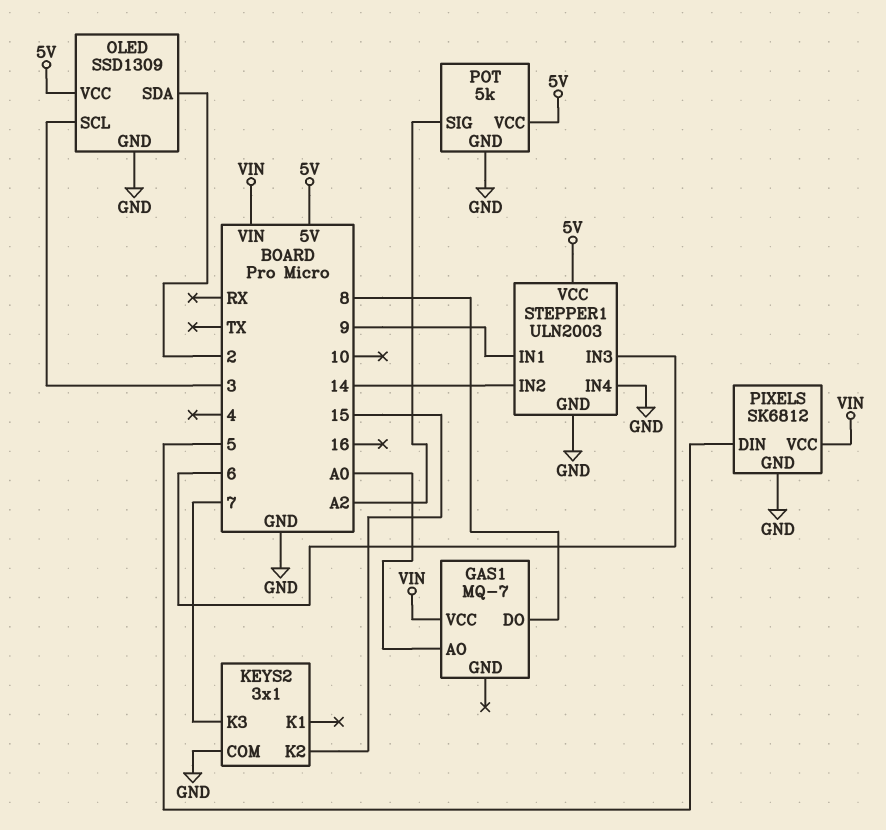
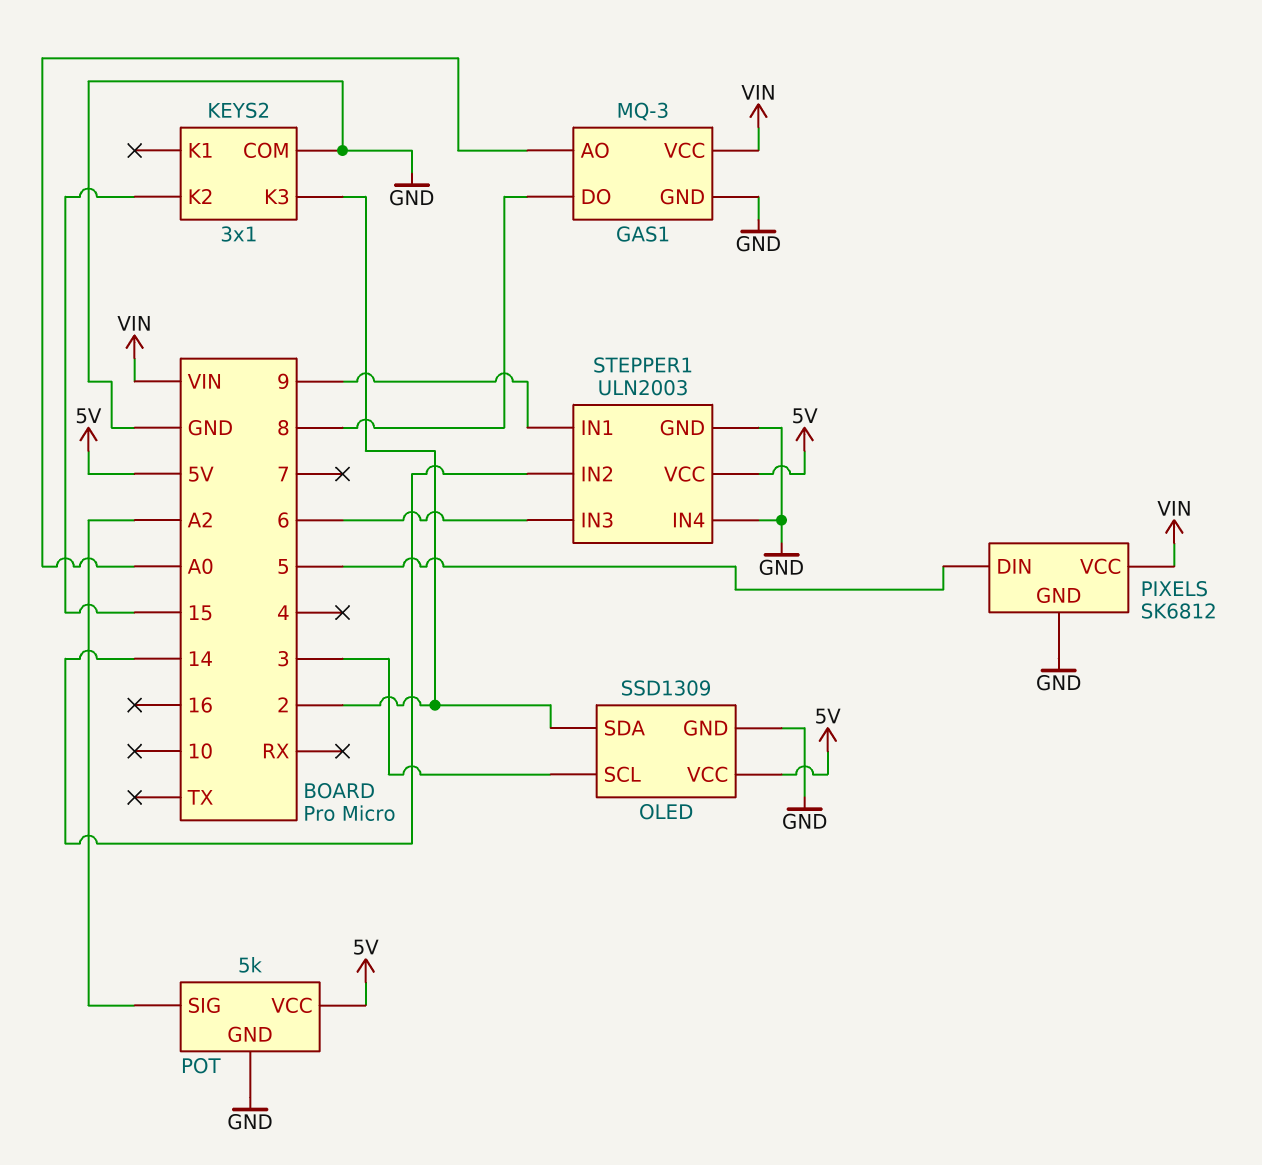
GAS1: MQ-7 -> MQ-3
GAS1 pin GND: none -> GND
KEYS2 pin K3: 7 -> 2

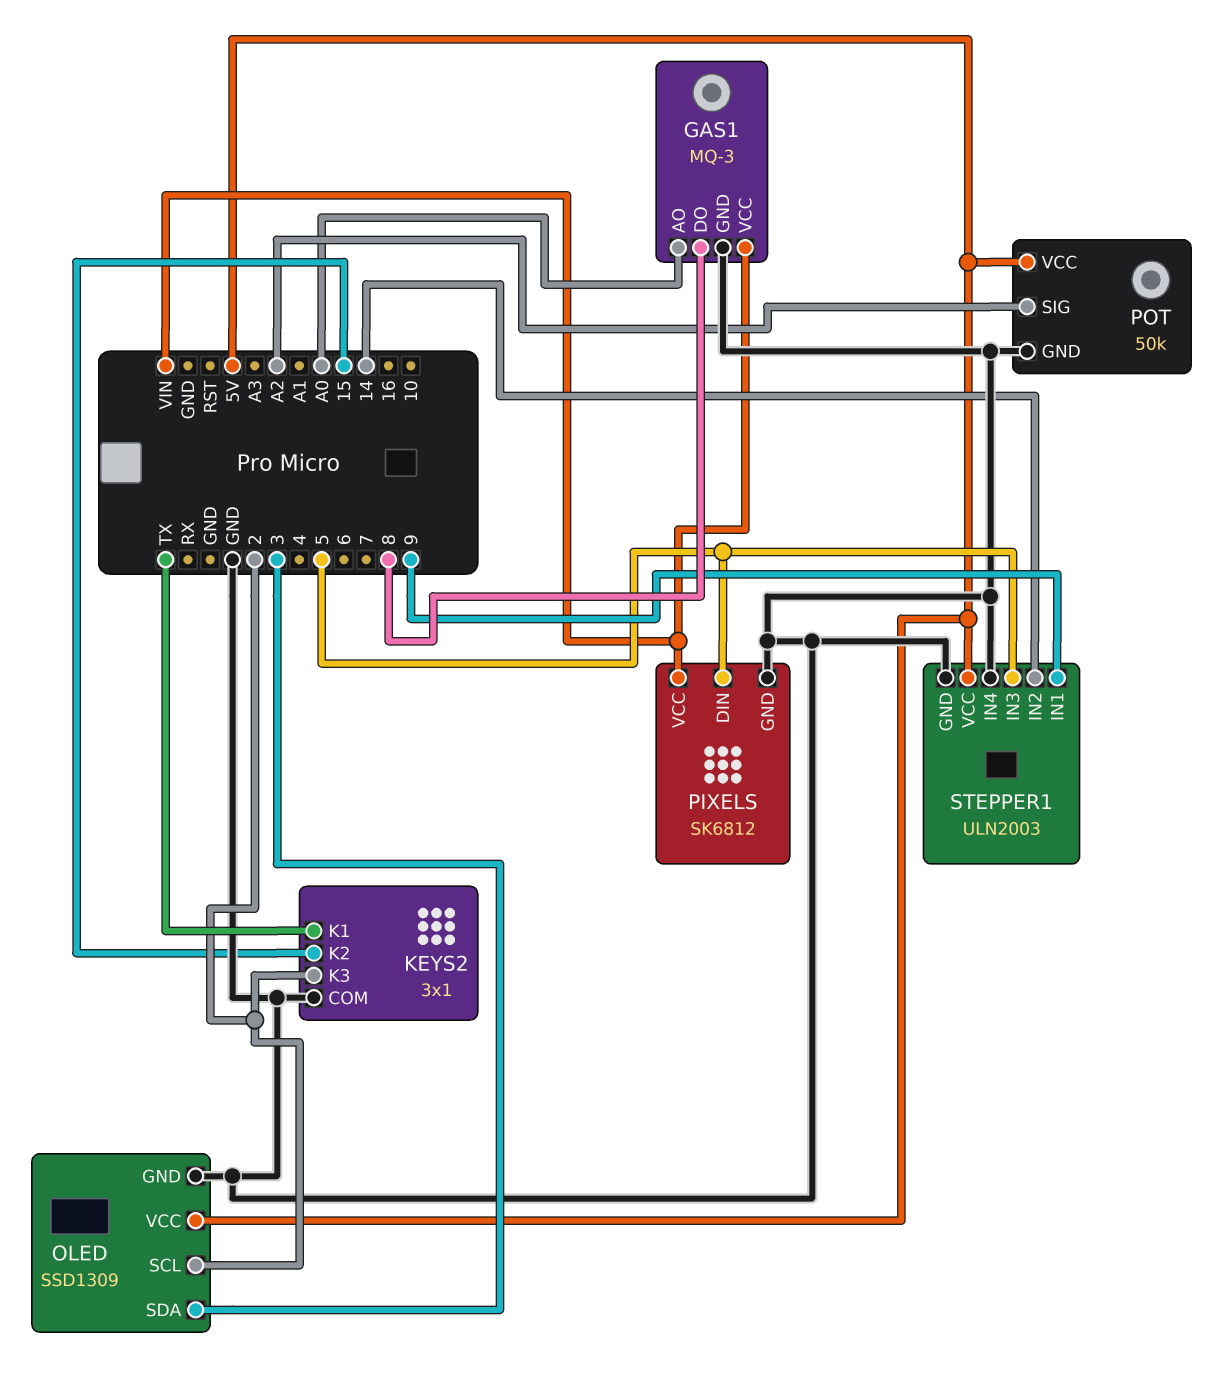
KEYS2 pin K1: none -> TX
OLED pin SCL: 3 -> 2
OLED pin SDA: 2 -> 3
POT: 5k -> 50k
STEPPER1 pin IN3: 6 -> 5

